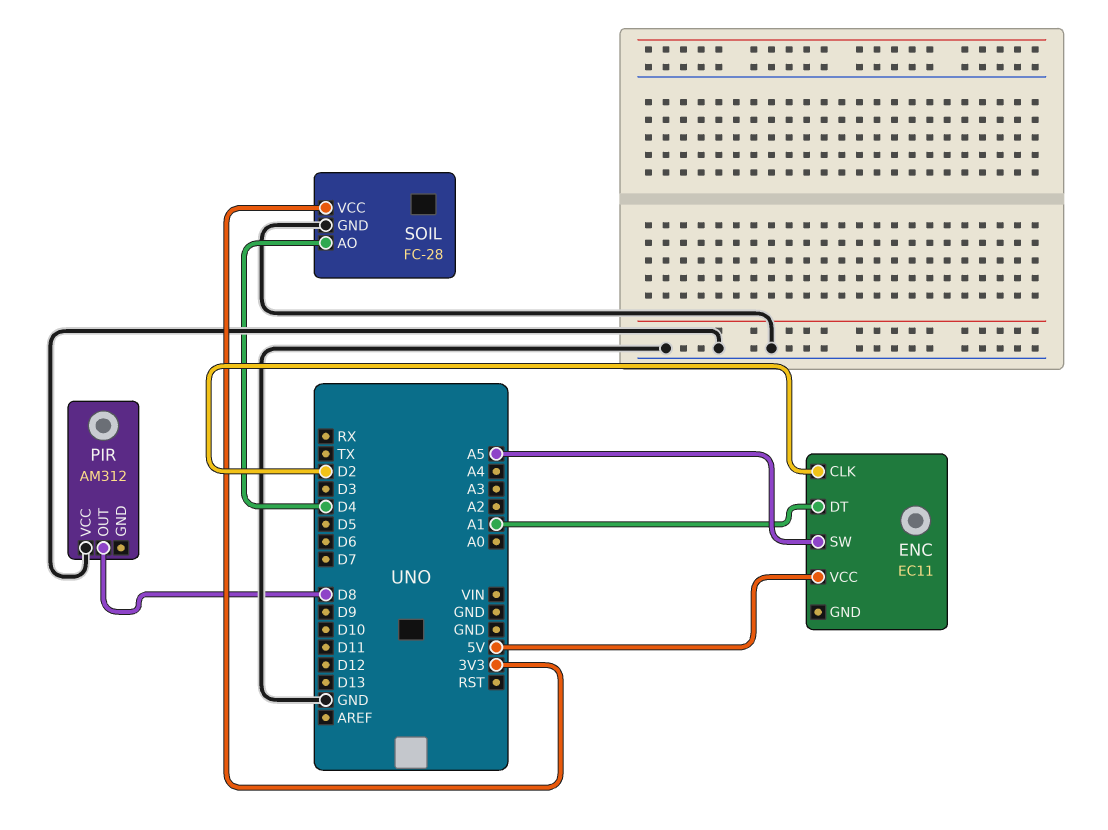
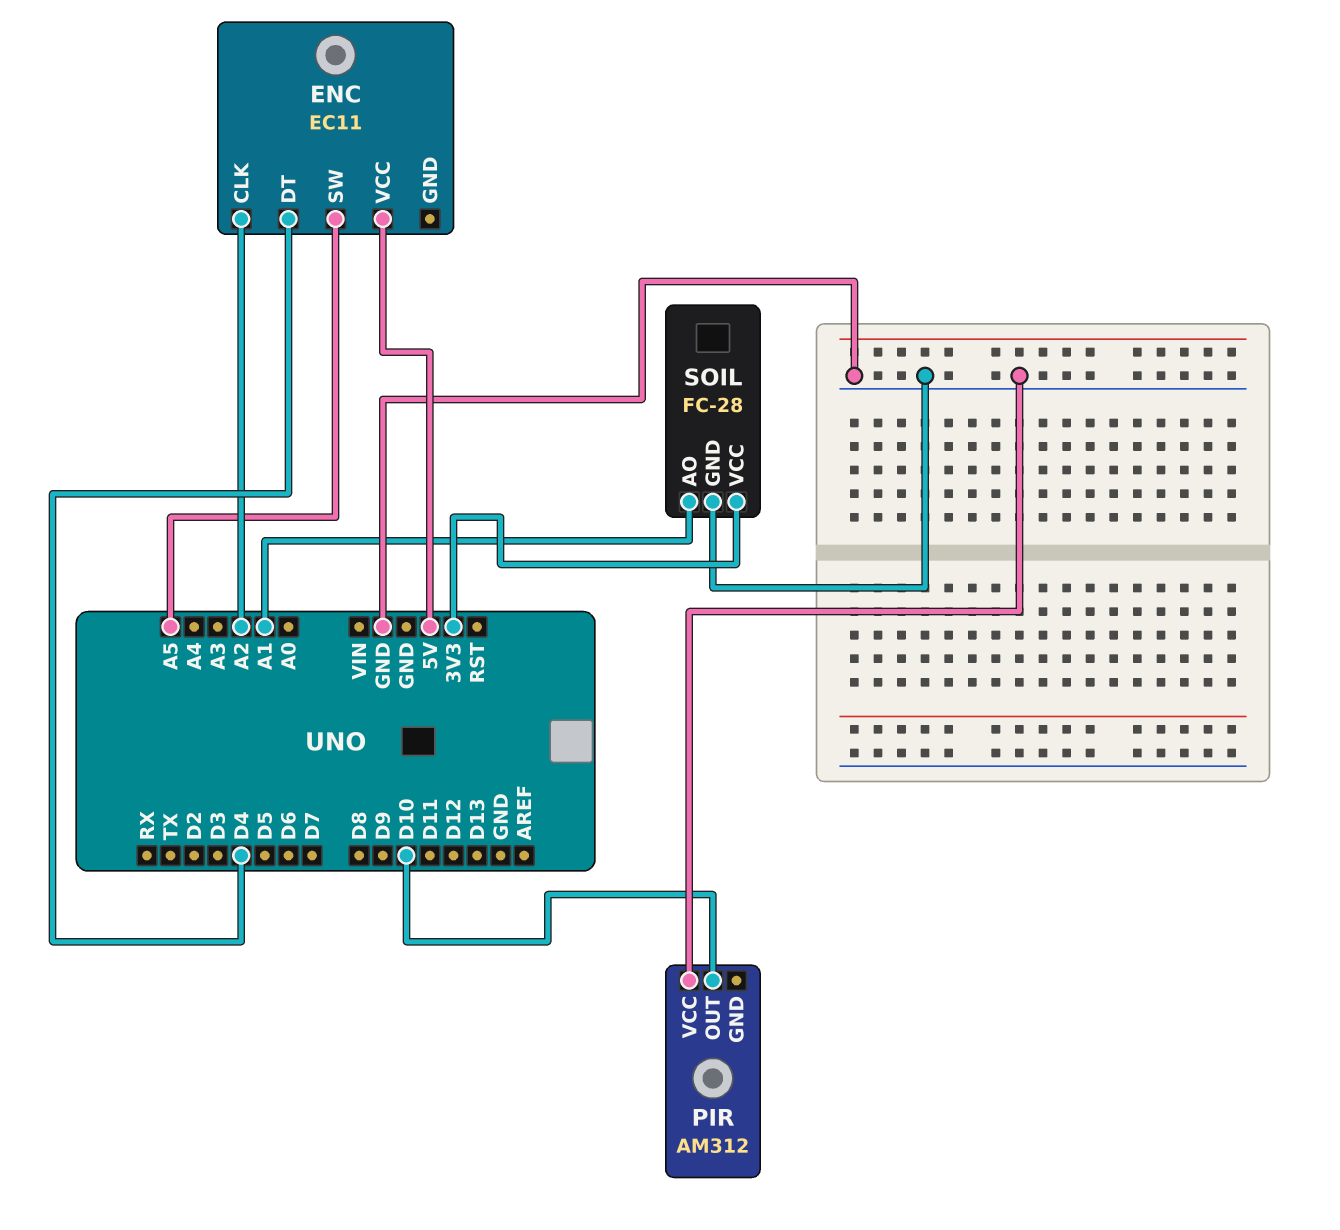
ENC pin CLK: D2 -> A2
ENC pin DT: A1 -> D4
PIR pin OUT: D8 -> D10
SOIL pin AO: D4 -> A1

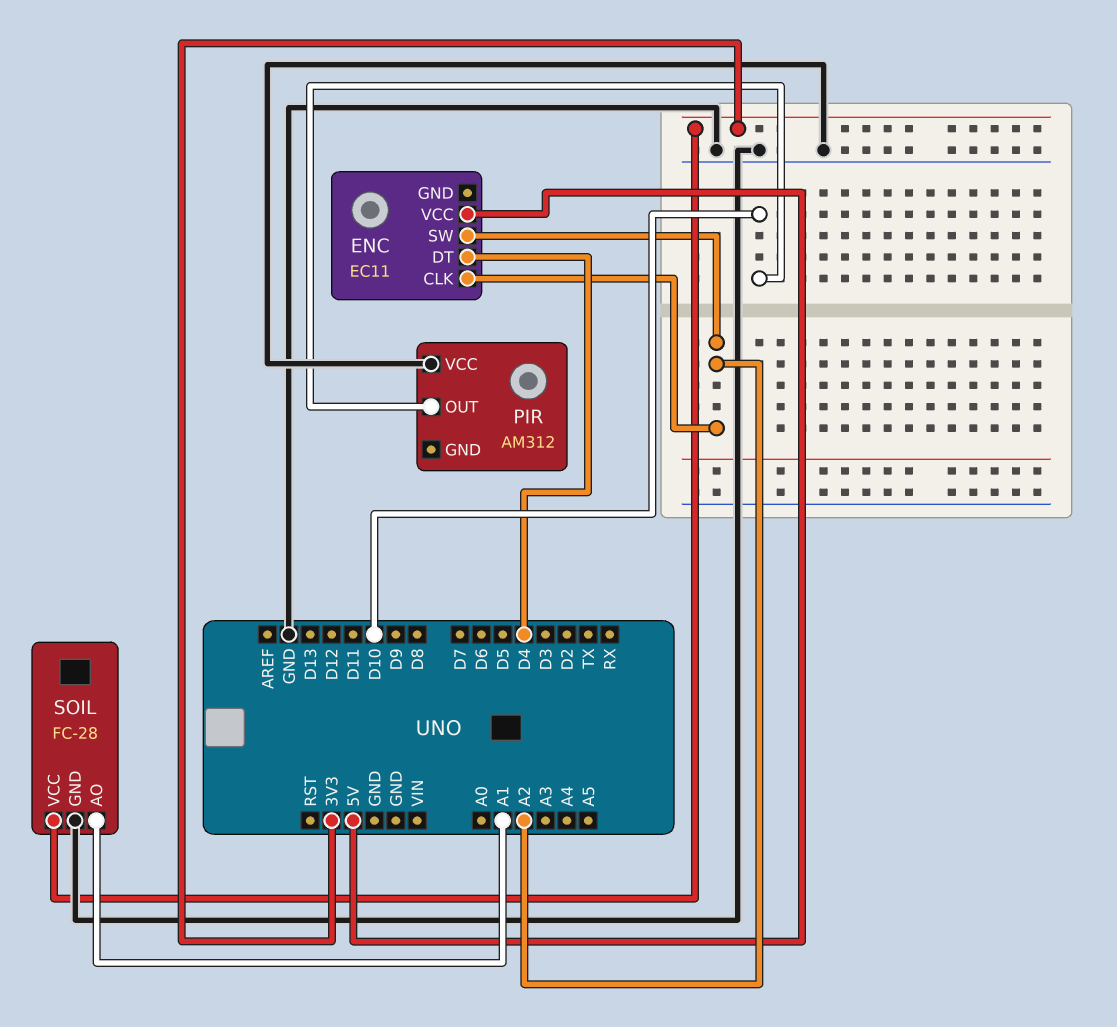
ENC pin SW: A5 -> A2

